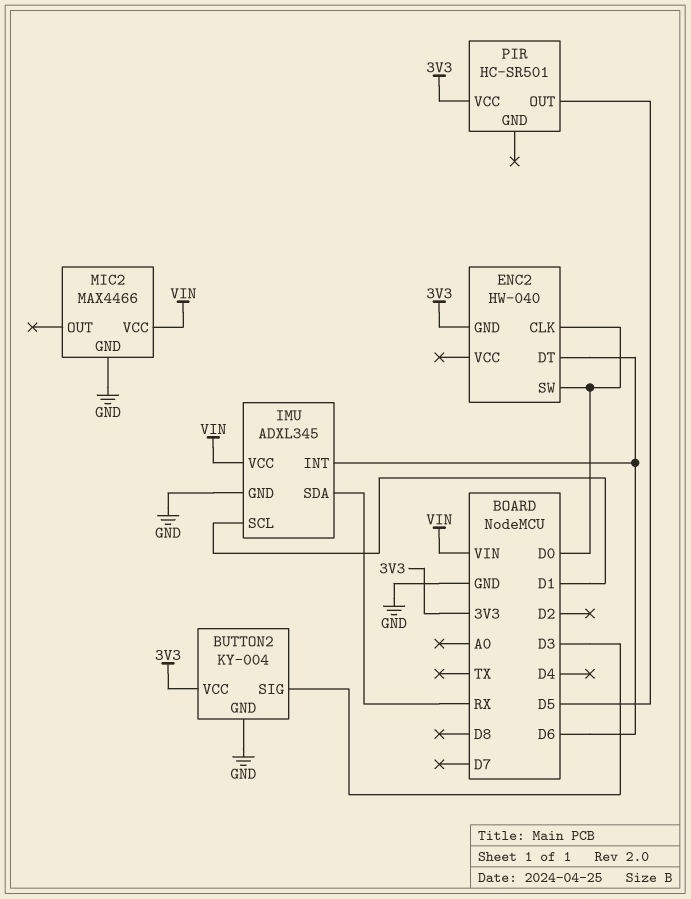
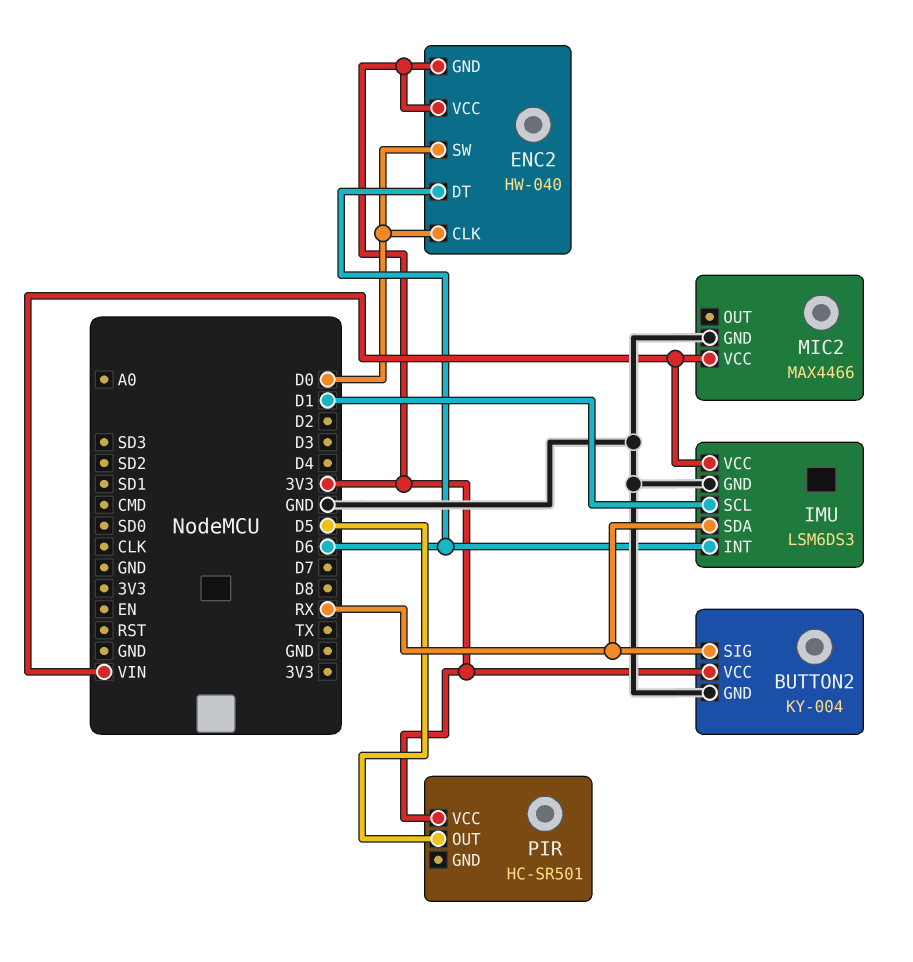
BUTTON2 pin SIG: D3 -> RX
ENC2 pin VCC: none -> 3V3
IMU: ADXL345 -> LSM6DS3

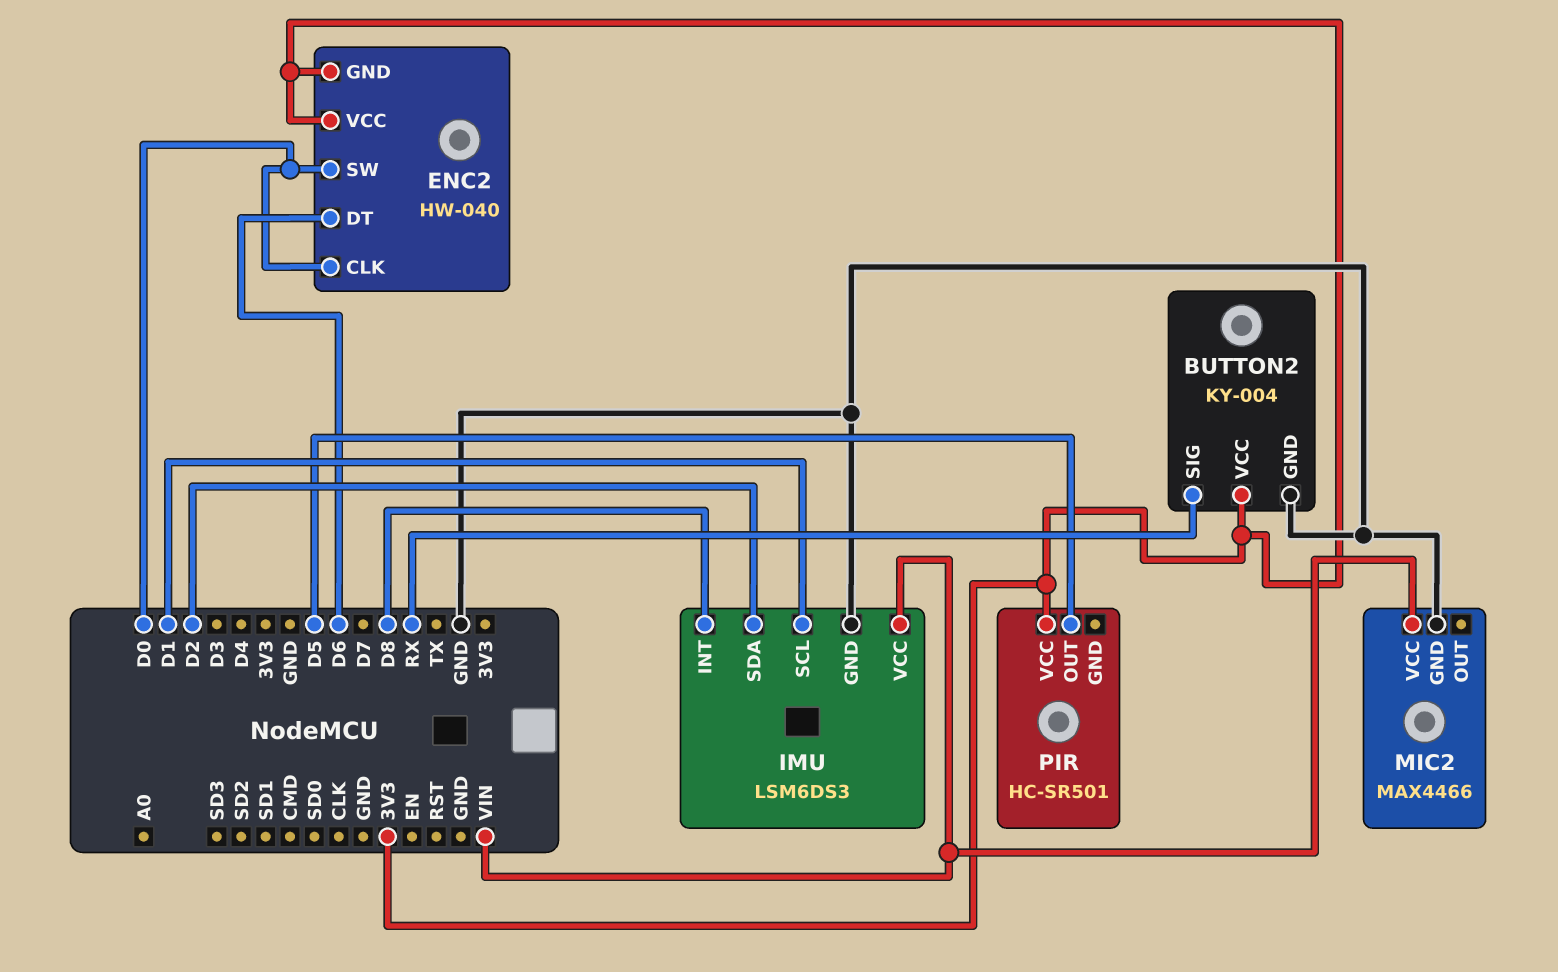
IMU pin INT: D6 -> D8
IMU pin SDA: RX -> D2

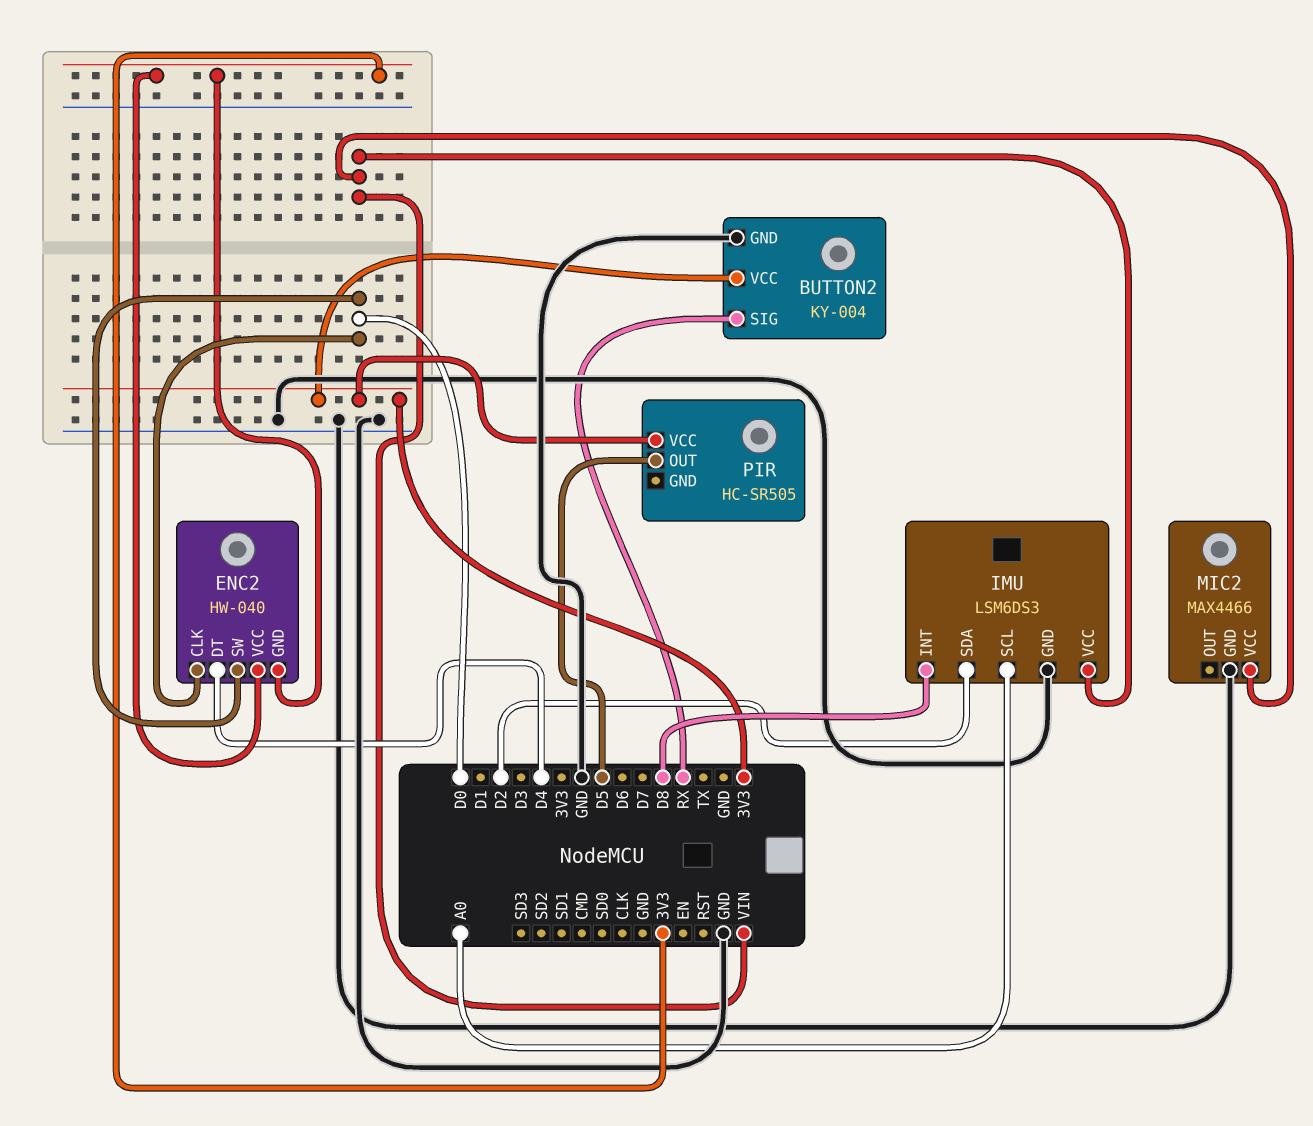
ENC2 pin DT: D6 -> D4
IMU pin SCL: D1 -> A0
PIR: HC-SR501 -> HC-SR505

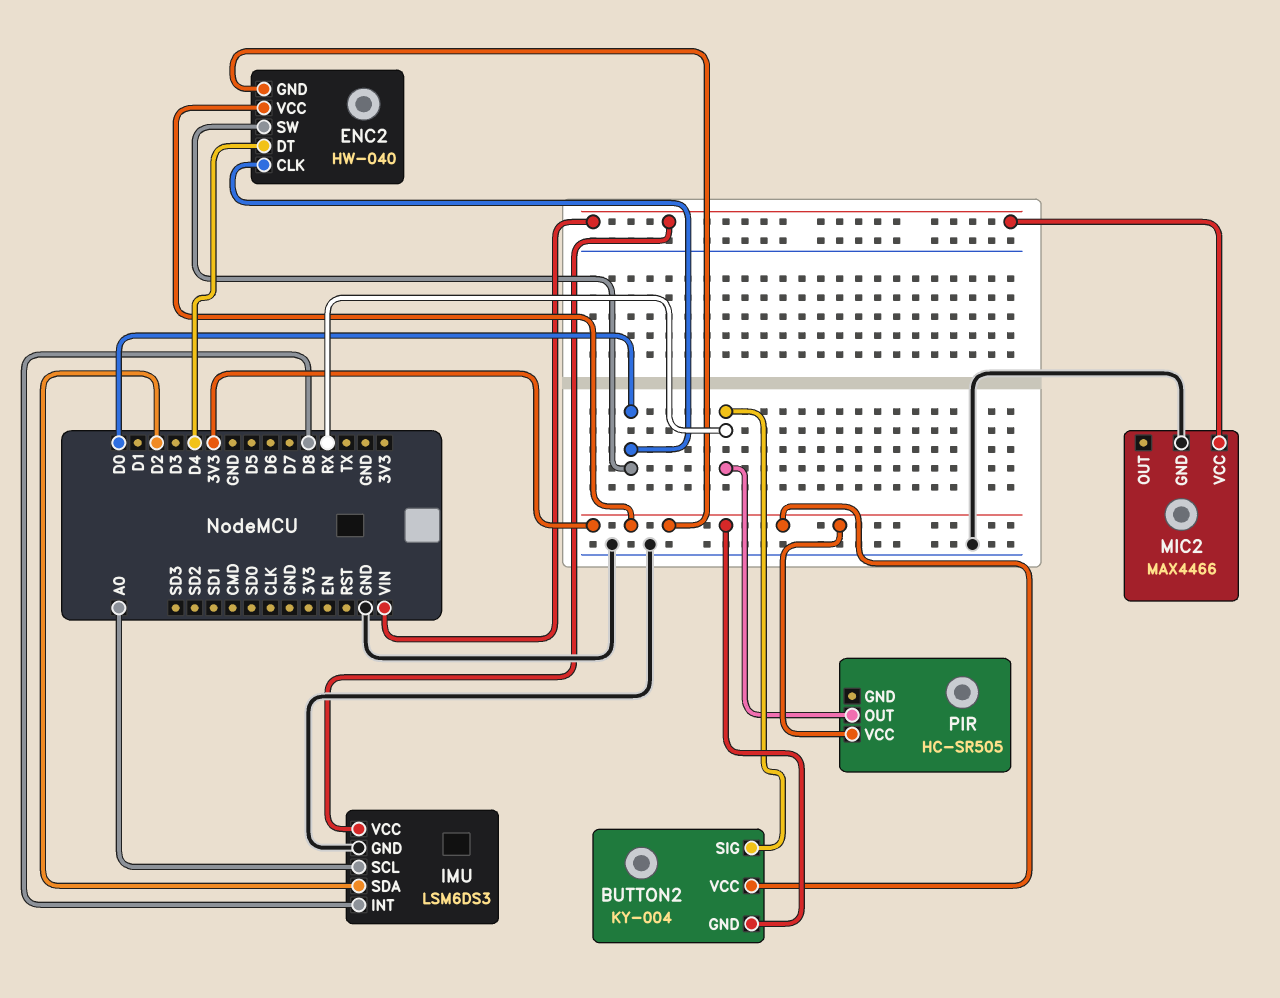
BUTTON2 pin GND: GND -> 3V3
PIR pin OUT: D5 -> RX

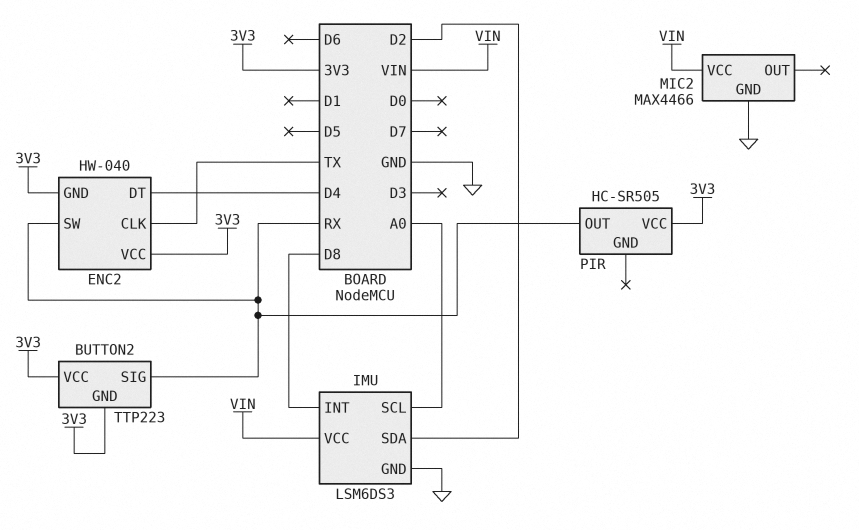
BUTTON2: KY-004 -> TTP223
ENC2 pin CLK: D0 -> TX
ENC2 pin SW: D0 -> RX

